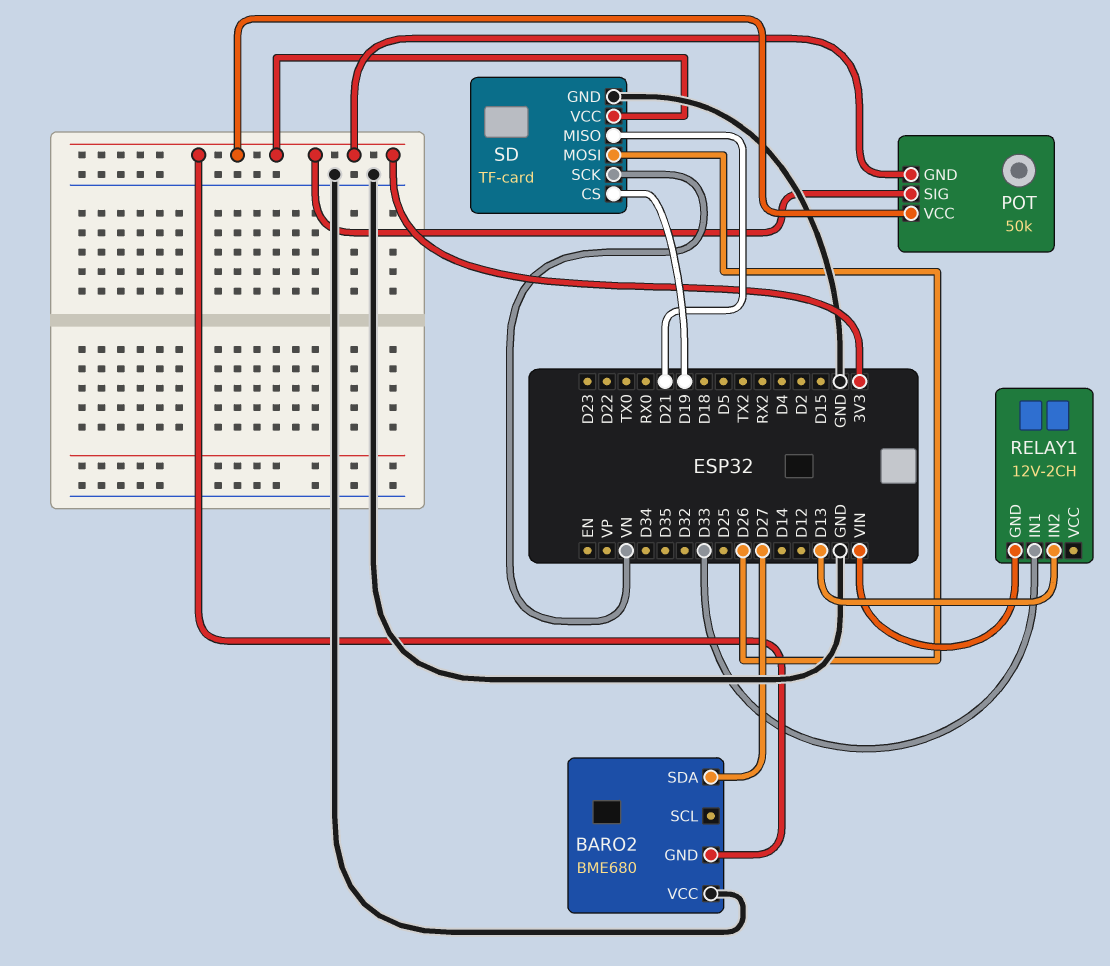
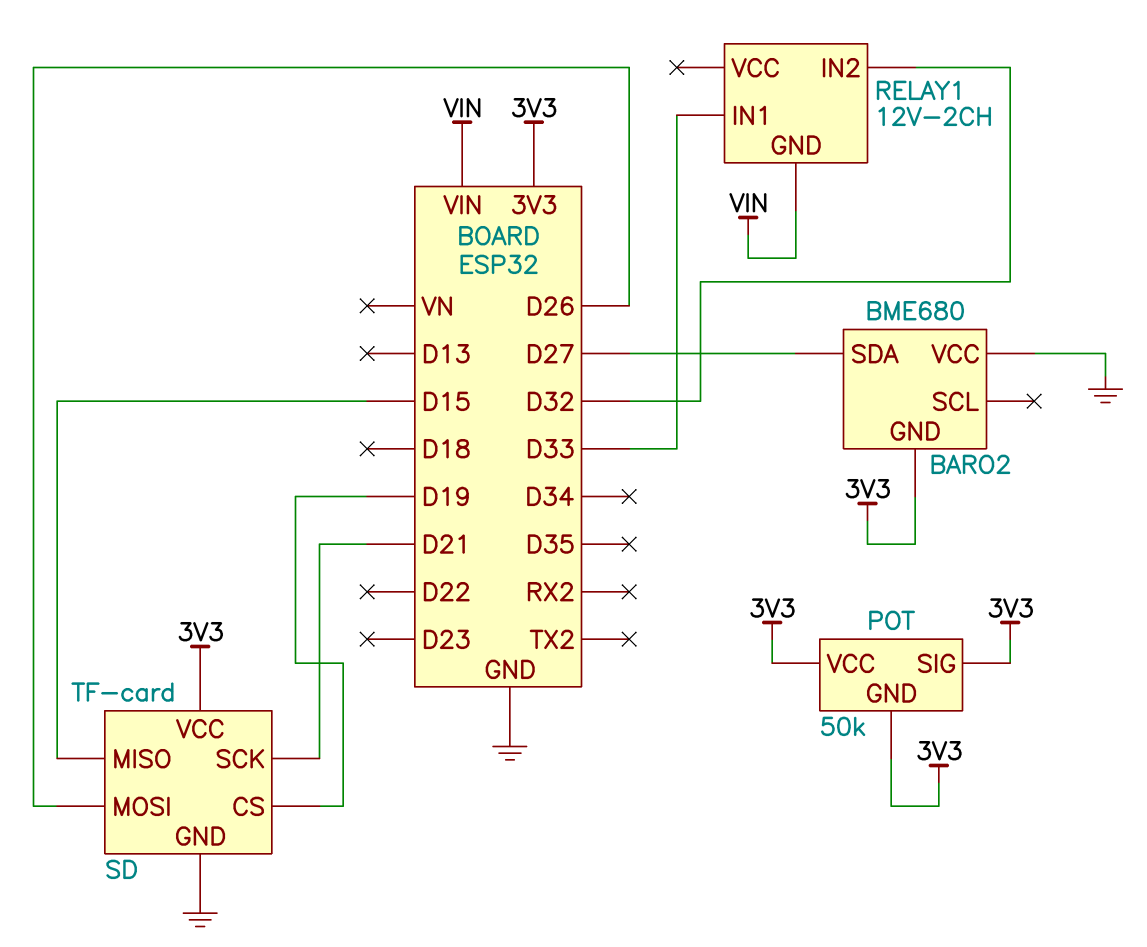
RELAY1 pin IN2: D13 -> D32
SD pin MISO: D21 -> D15
SD pin SCK: VN -> D21

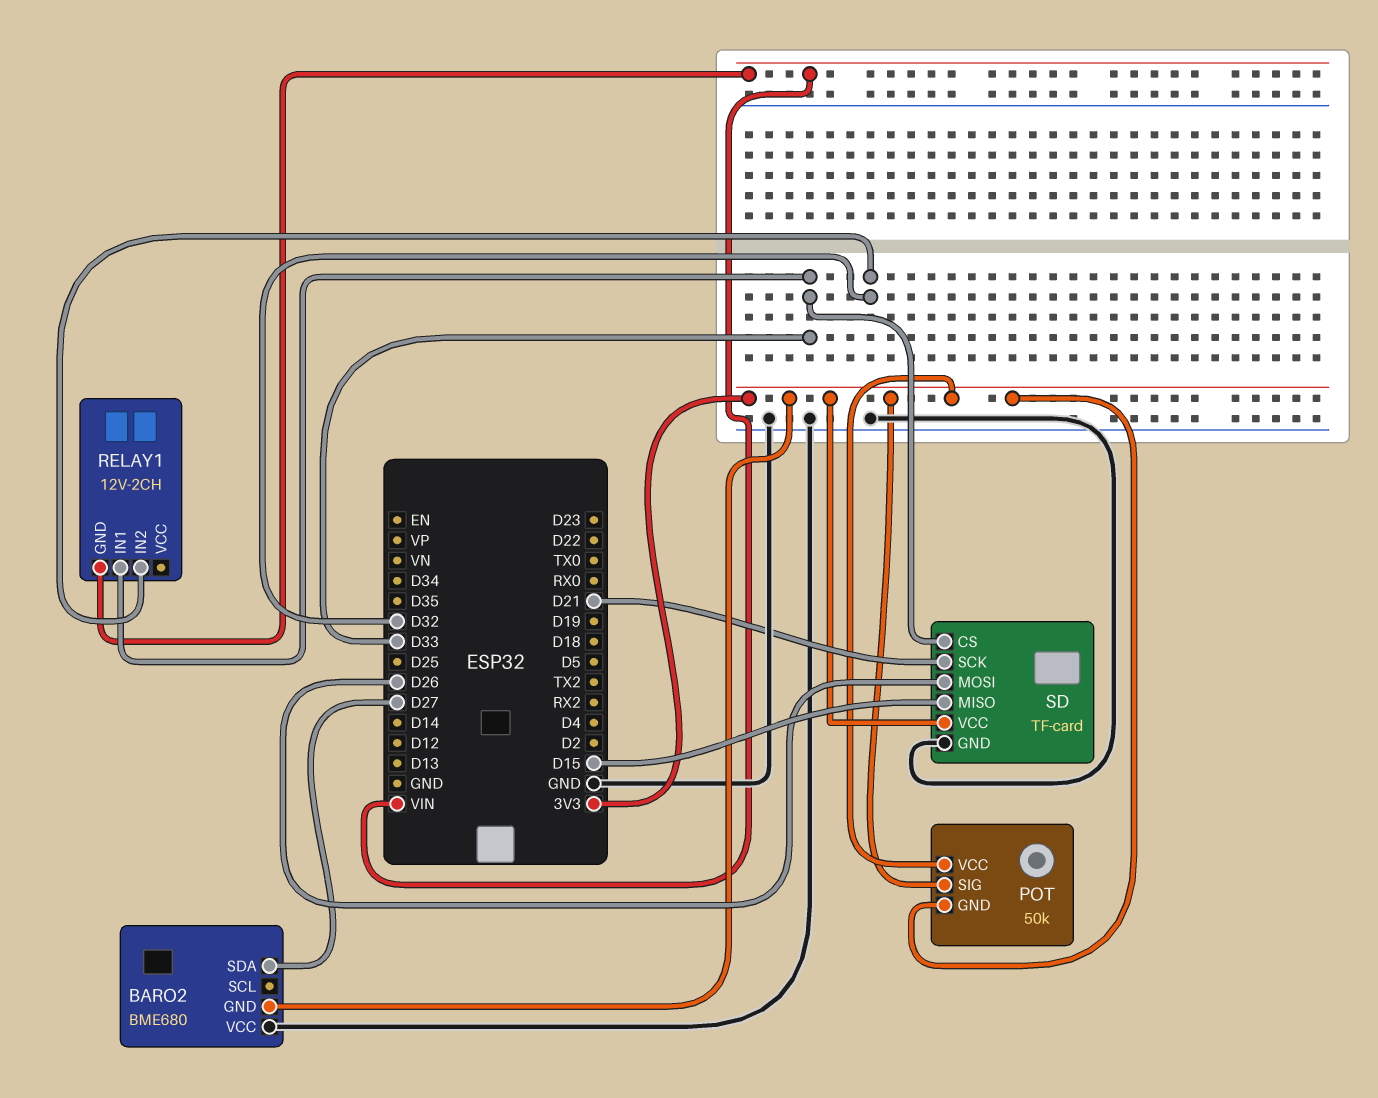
SD pin CS: D19 -> D33

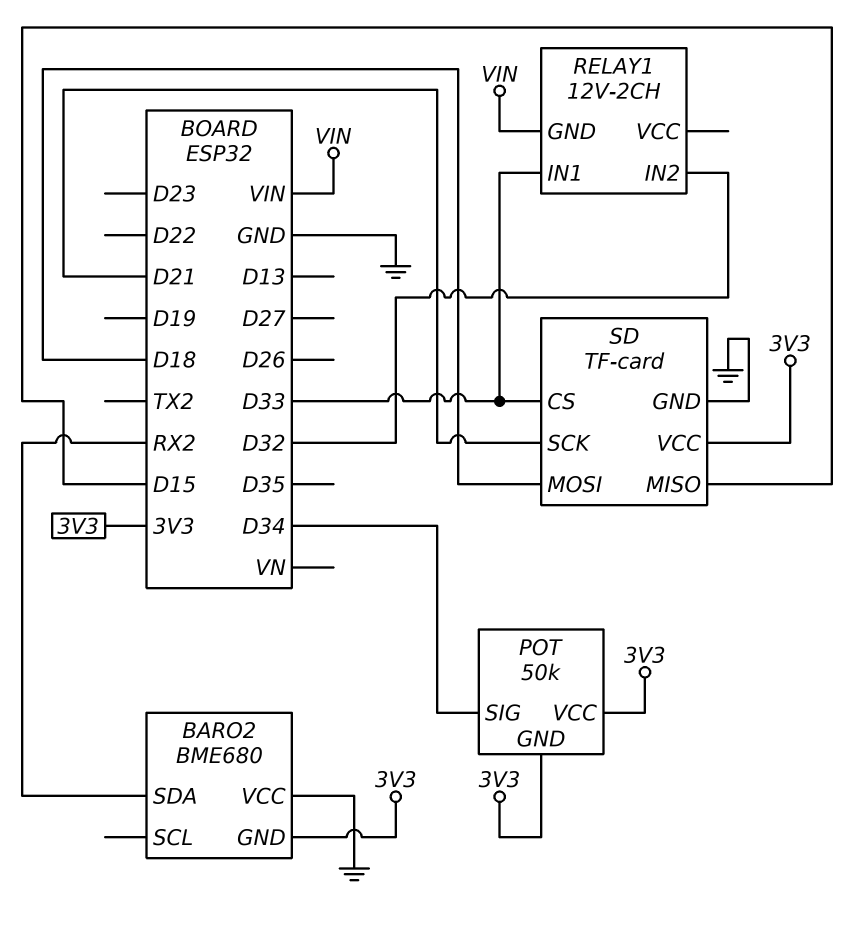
BARO2 pin SDA: D27 -> RX2
POT pin SIG: 3V3 -> D34
SD pin MOSI: D26 -> D18

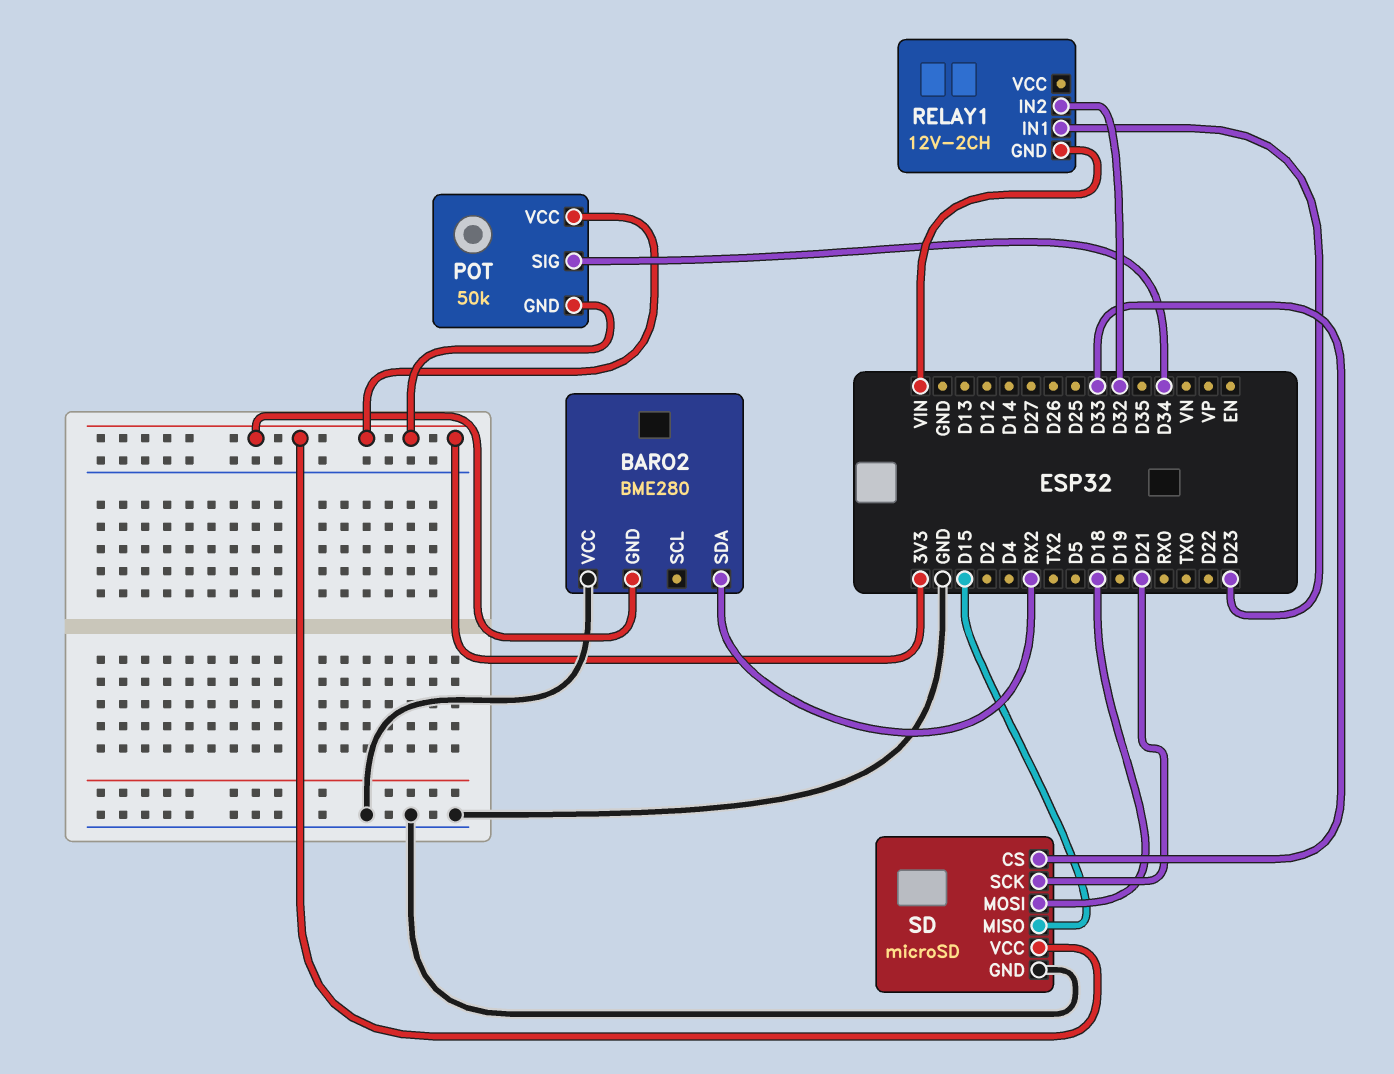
BARO2: BME680 -> BME280
RELAY1 pin IN1: D33 -> D23
SD: TF-card -> microSD

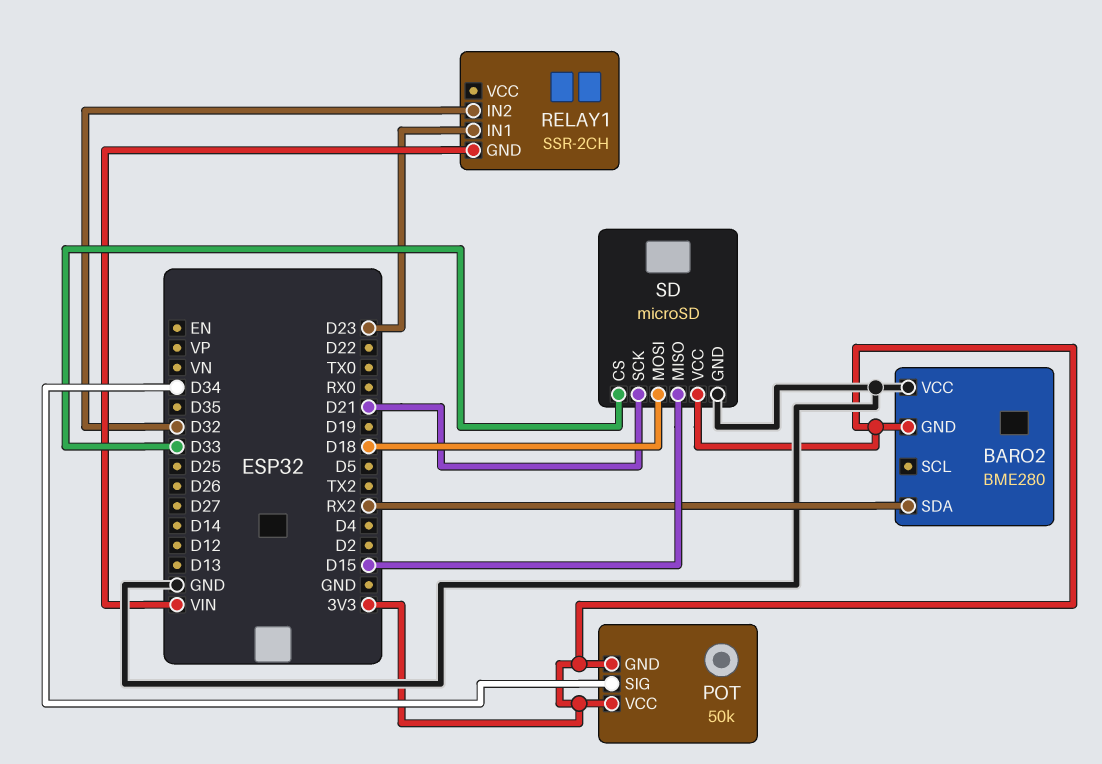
RELAY1: 12V-2CH -> SSR-2CH

